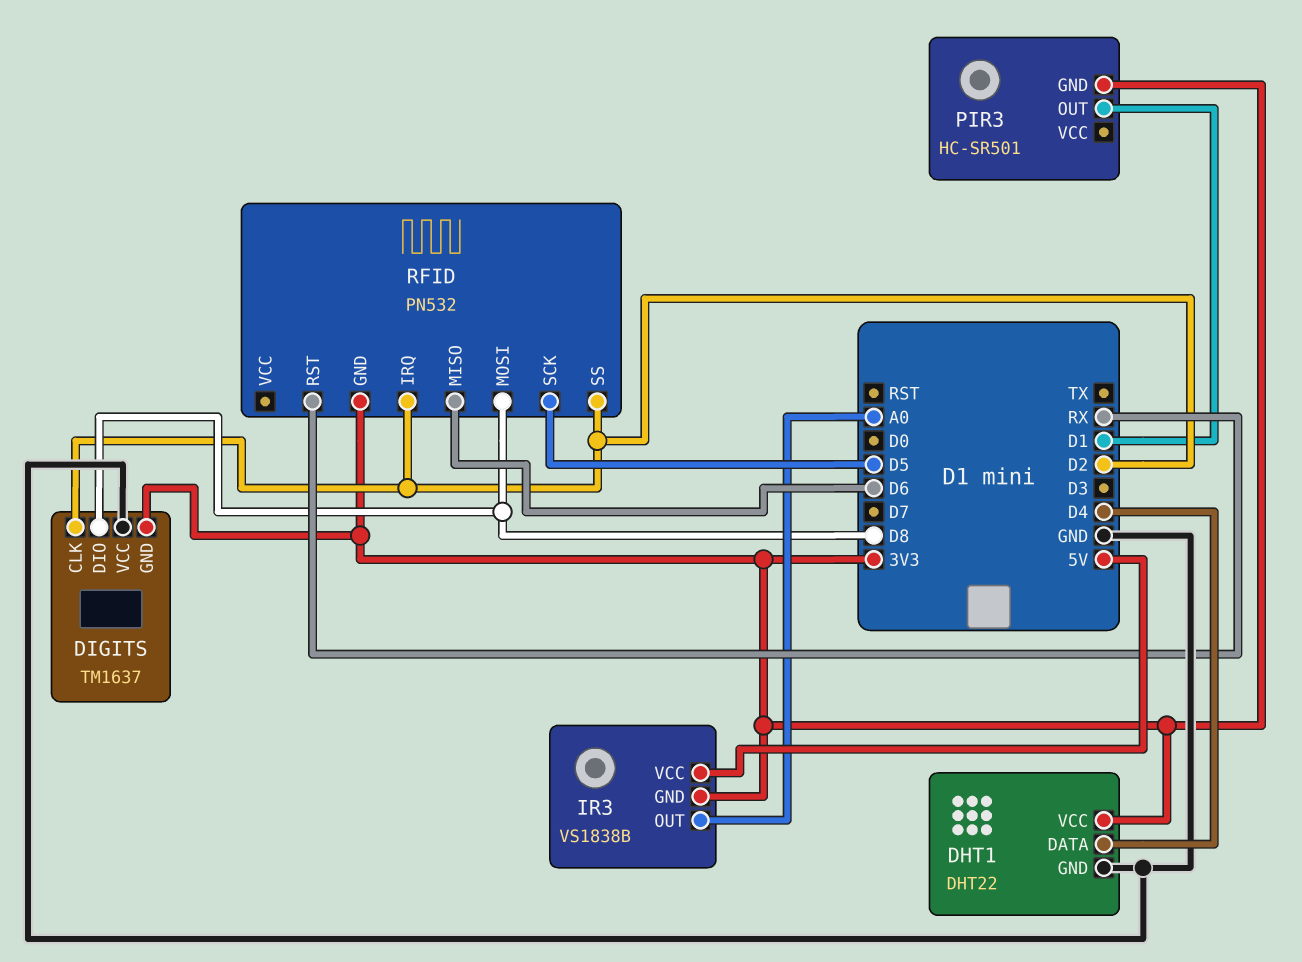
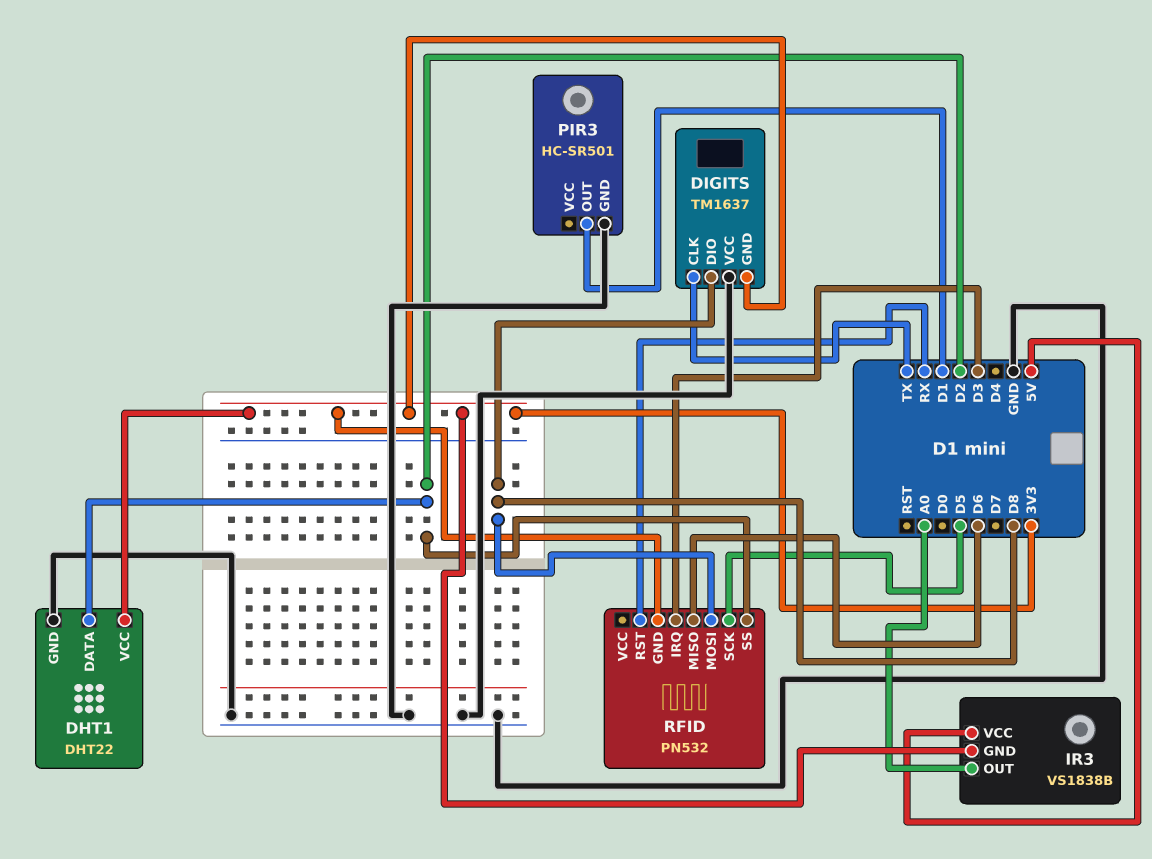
DHT1 pin DATA: D4 -> D2
DIGITS pin CLK: D2 -> TX
PIR3 pin GND: 3V3 -> GND
RFID pin IRQ: D2 -> D3

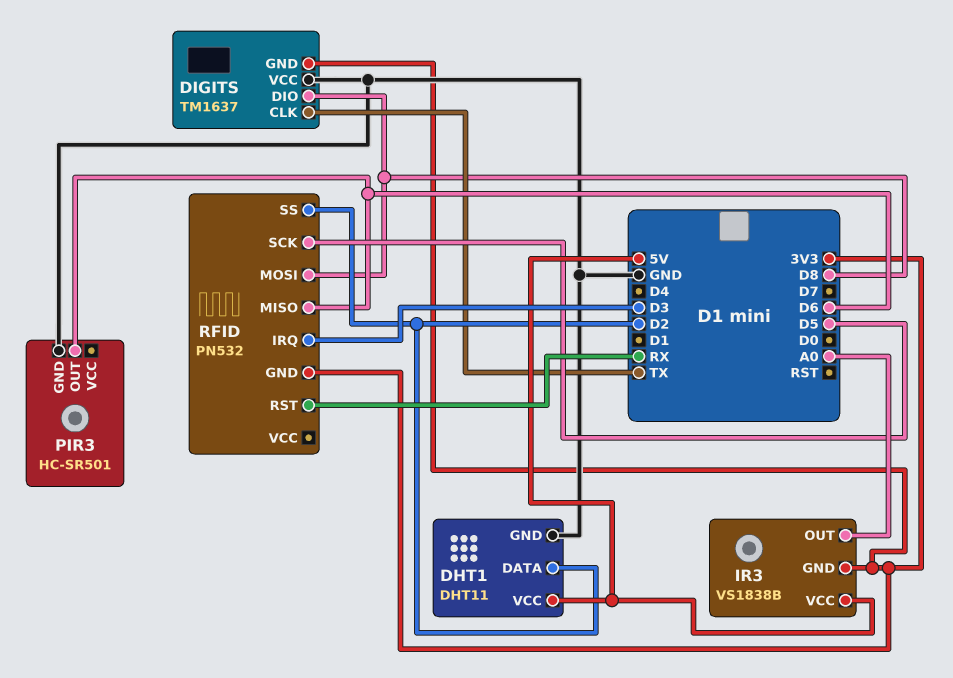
DHT1: DHT22 -> DHT11
DHT1 pin VCC: 3V3 -> 5V
PIR3 pin OUT: D1 -> D6

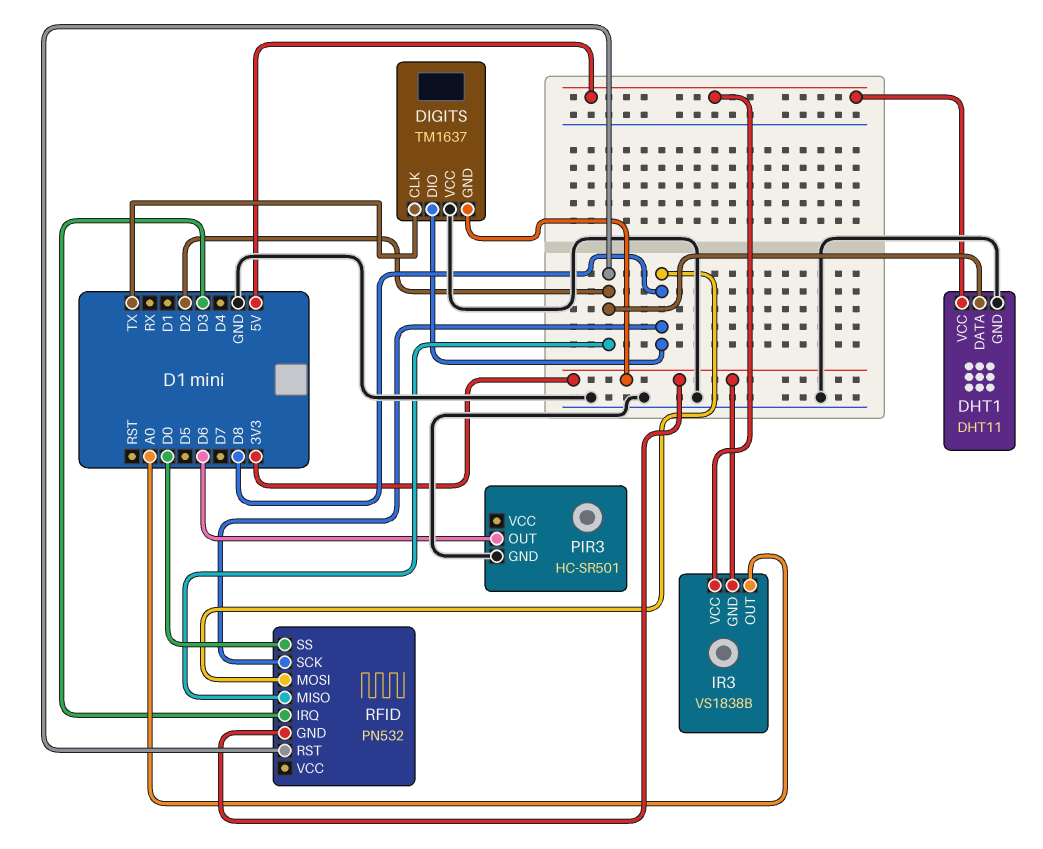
RFID pin MISO: D6 -> D2
RFID pin RST: RX -> D2
RFID pin SCK: D5 -> D8
RFID pin SS: D2 -> D0

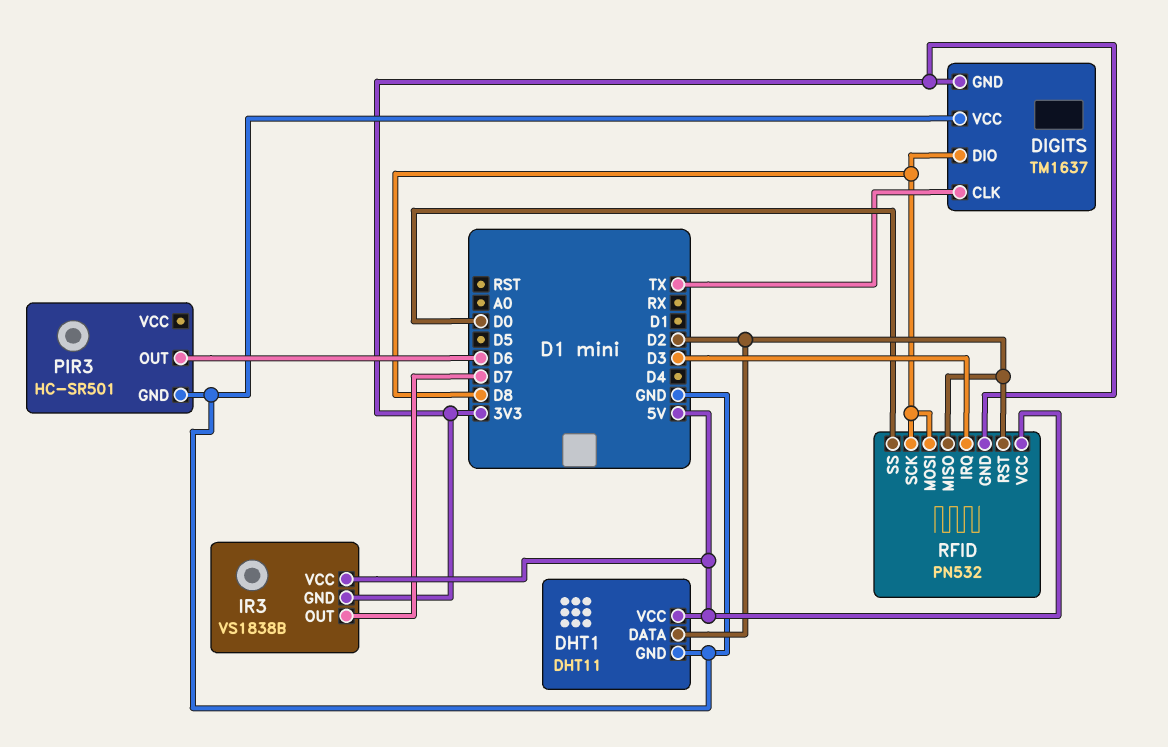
IR3 pin OUT: A0 -> D7
RFID pin VCC: none -> 5V

